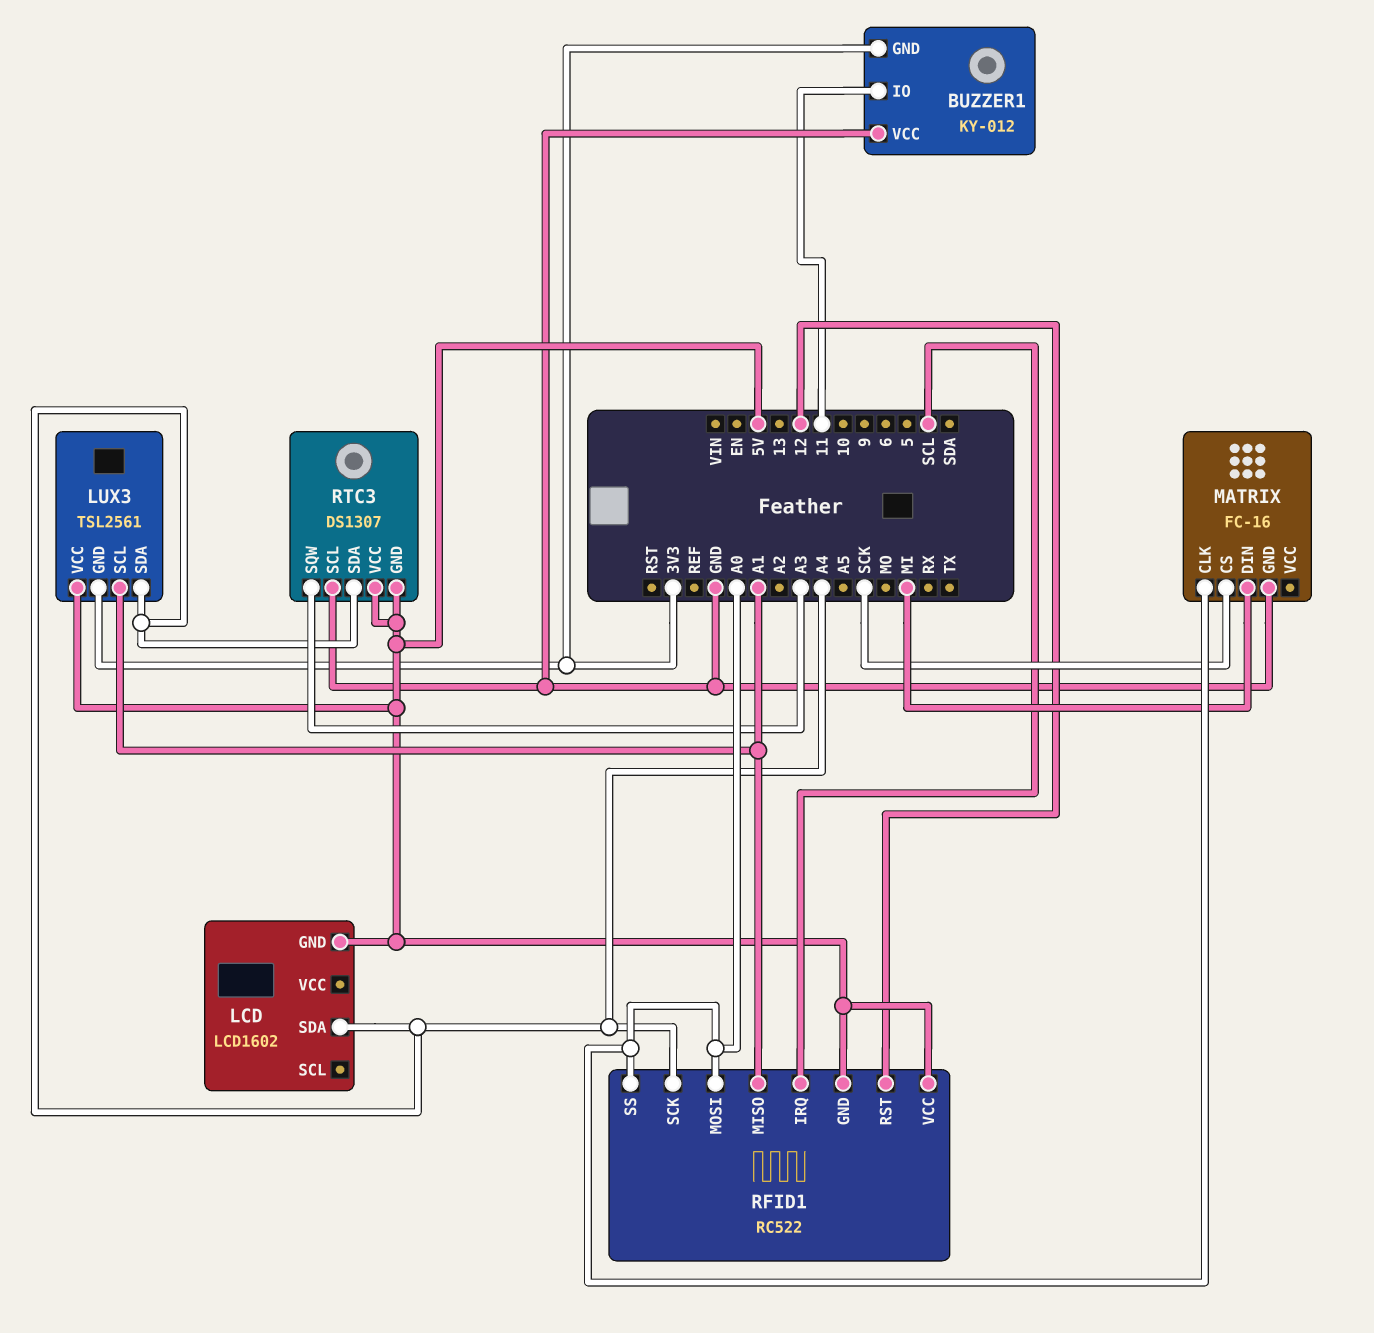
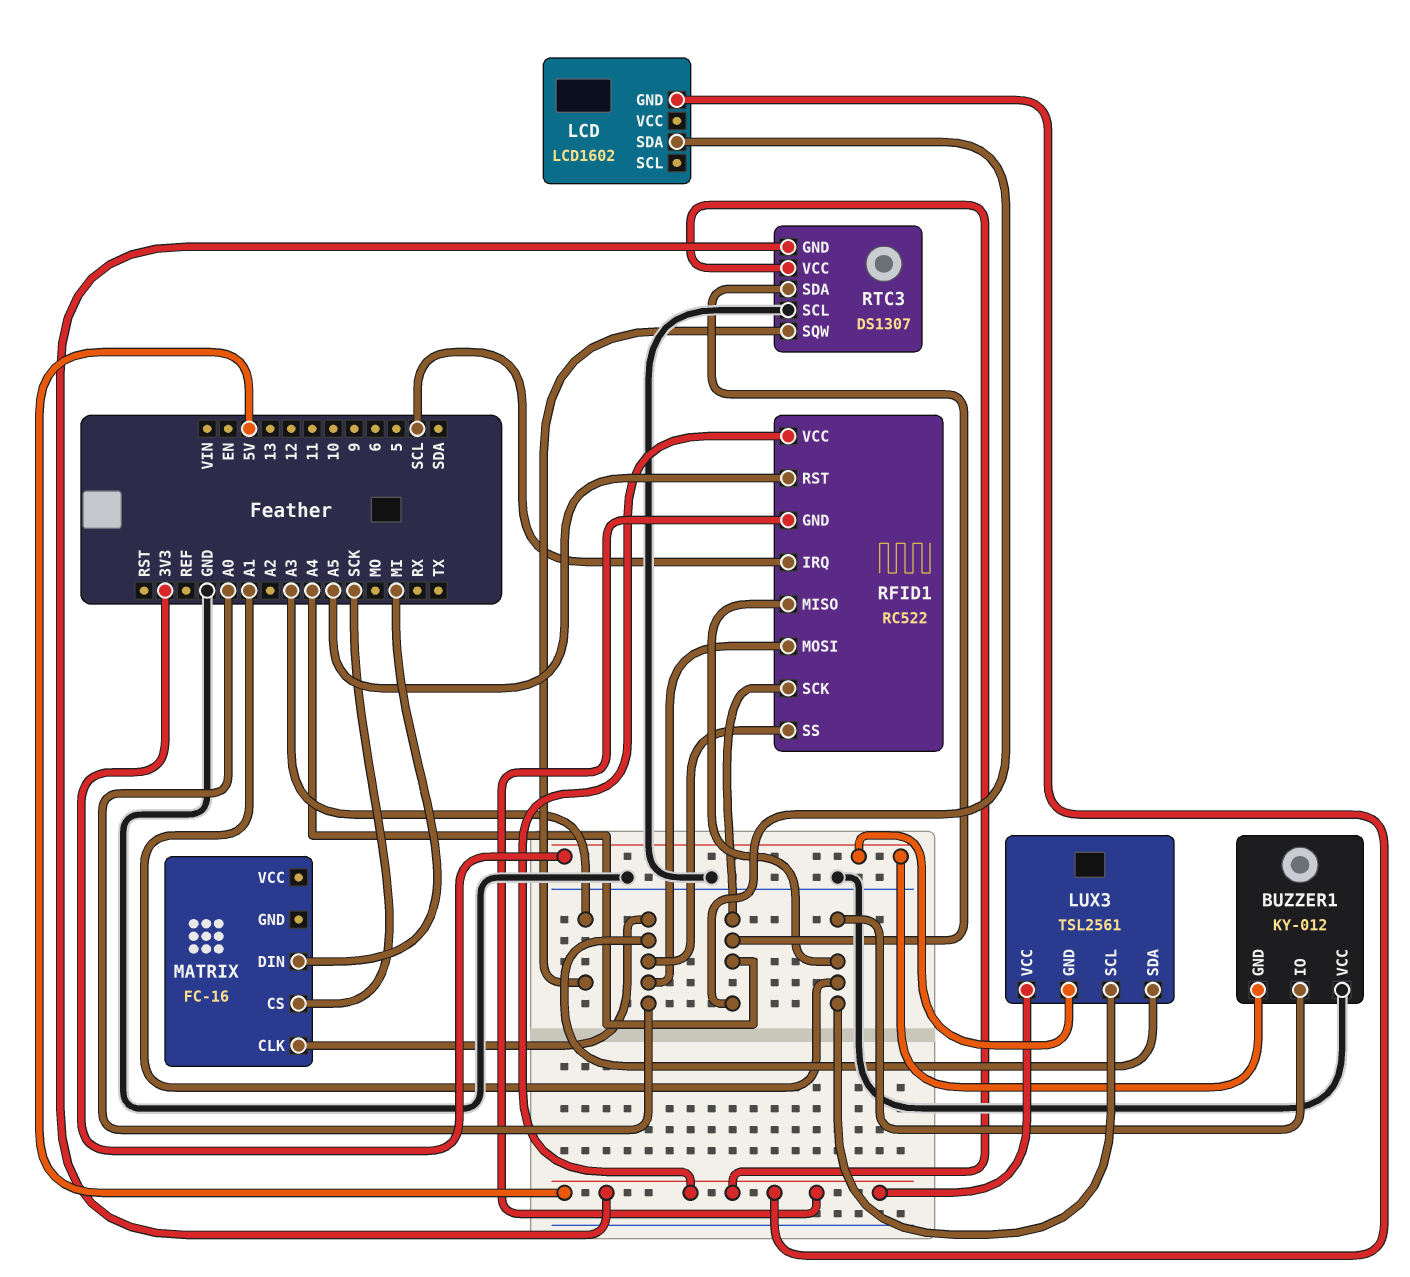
BUZZER1 pin IO: 11 -> A1
LUX3 pin SDA: A4 -> A0
MATRIX pin GND: GND -> none
RFID1 pin RST: 12 -> A5

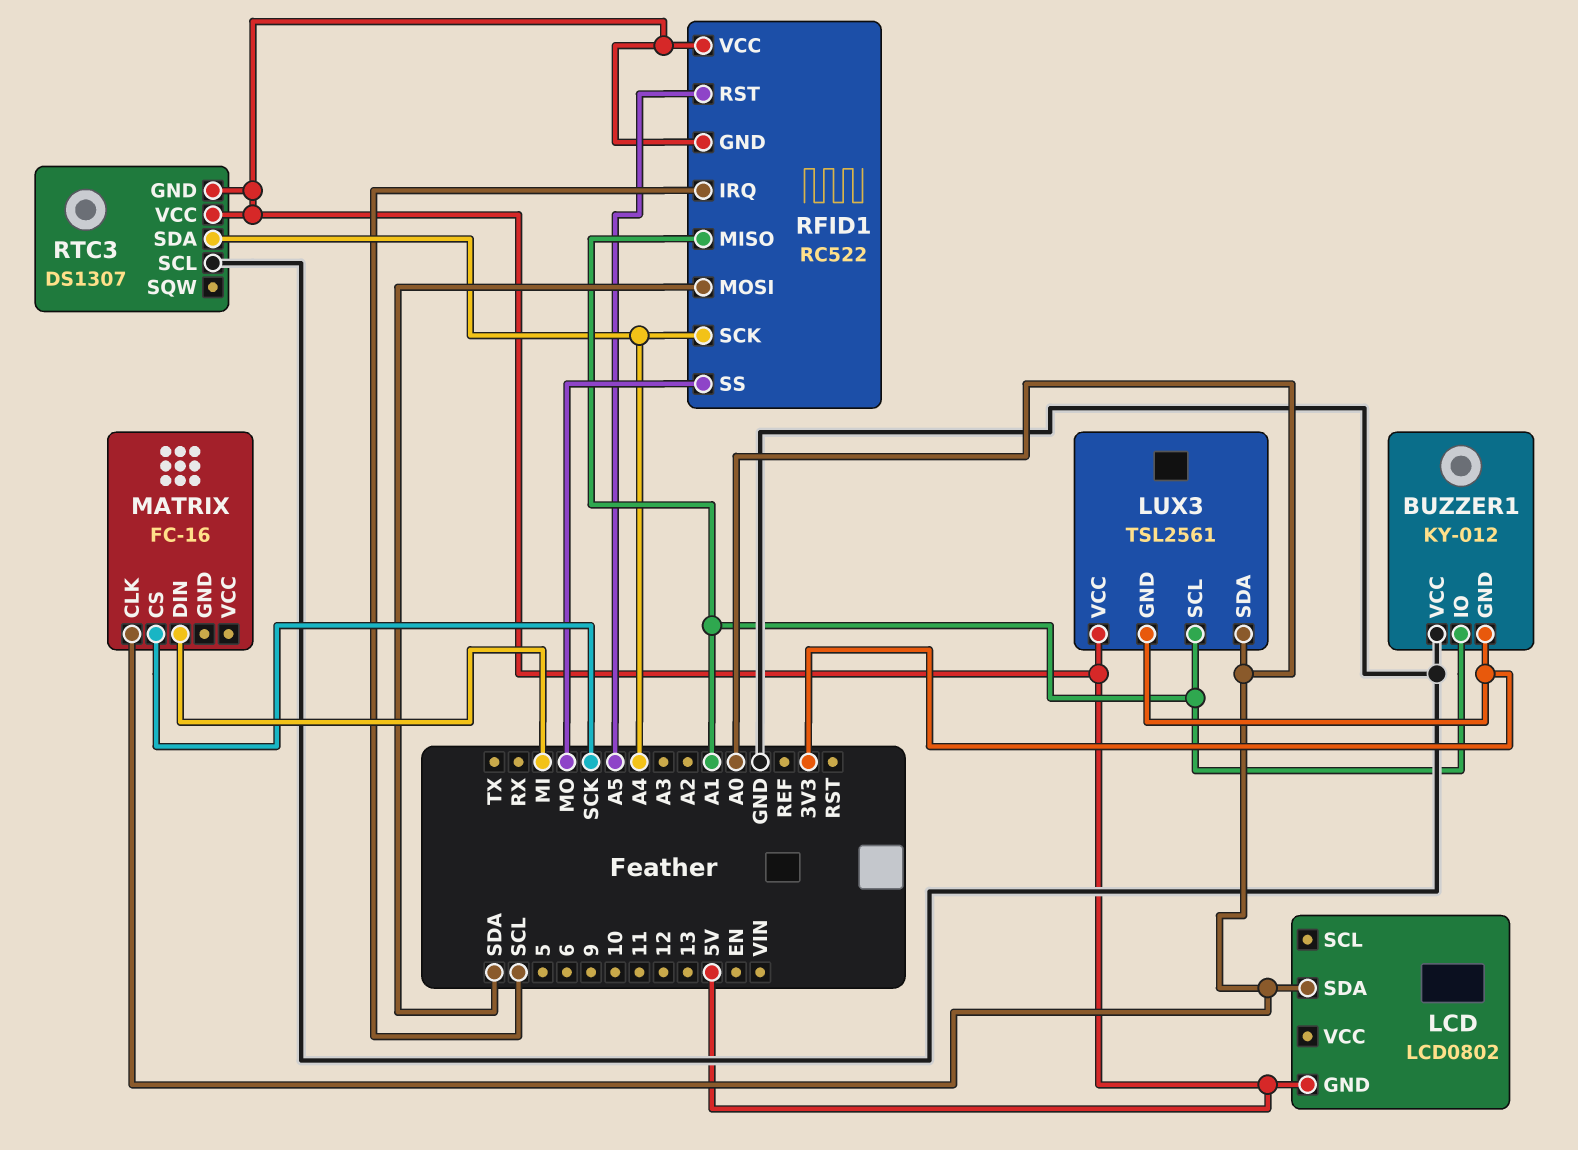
LCD: LCD1602 -> LCD0802
LCD pin SDA: A4 -> A0
RFID1 pin MOSI: A0 -> SDA
RFID1 pin SS: A0 -> MO
RTC3 pin SQW: A3 -> none

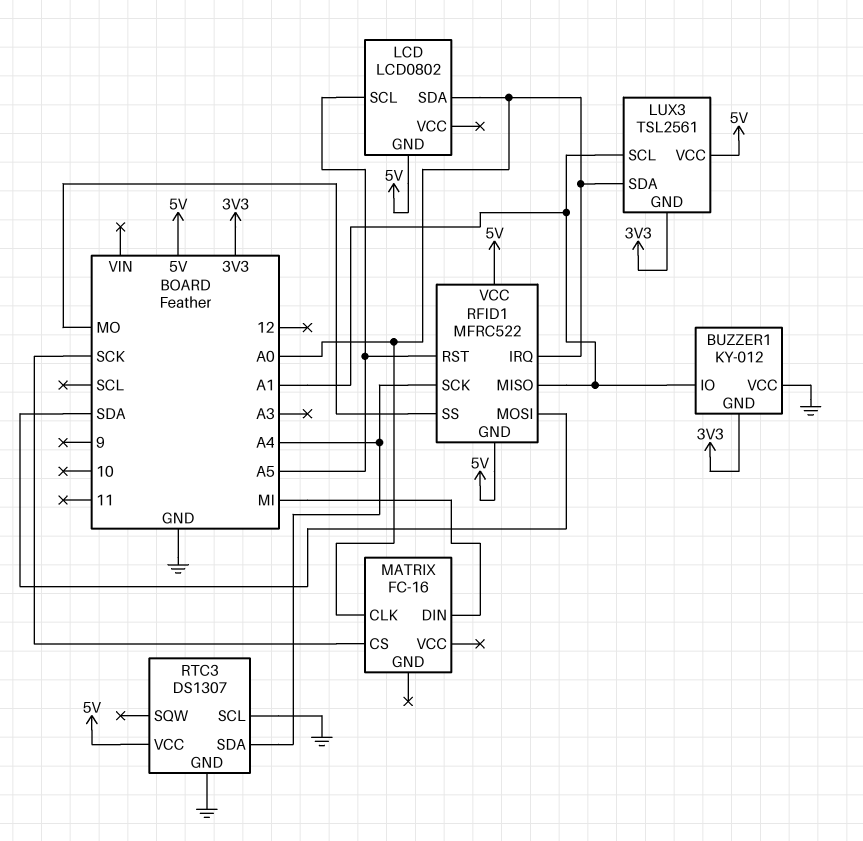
LCD pin SCL: none -> A5
RFID1: RC522 -> MFRC522
RFID1 pin IRQ: SCL -> A0
RTC3 pin GND: 5V -> GND

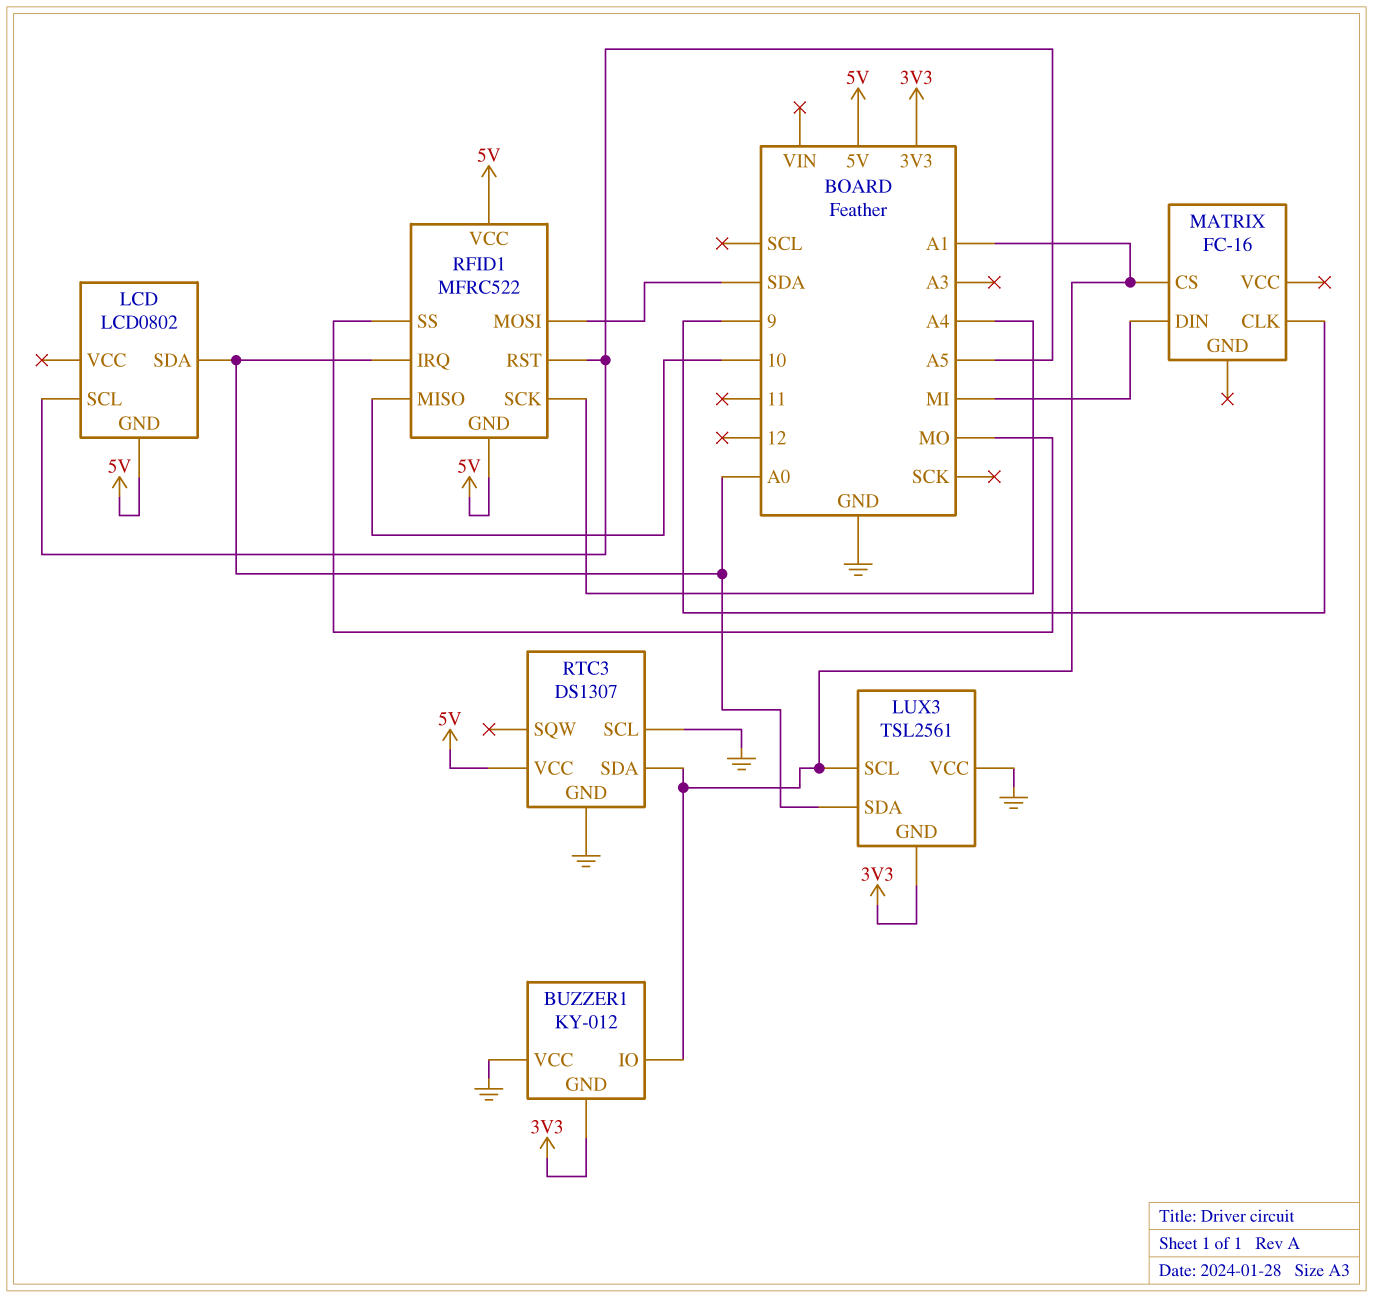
LUX3 pin VCC: 5V -> GND
MATRIX pin CLK: A0 -> 9
MATRIX pin CS: SCK -> A1
RFID1 pin MISO: A1 -> 10
RTC3 pin SDA: A4 -> A1

